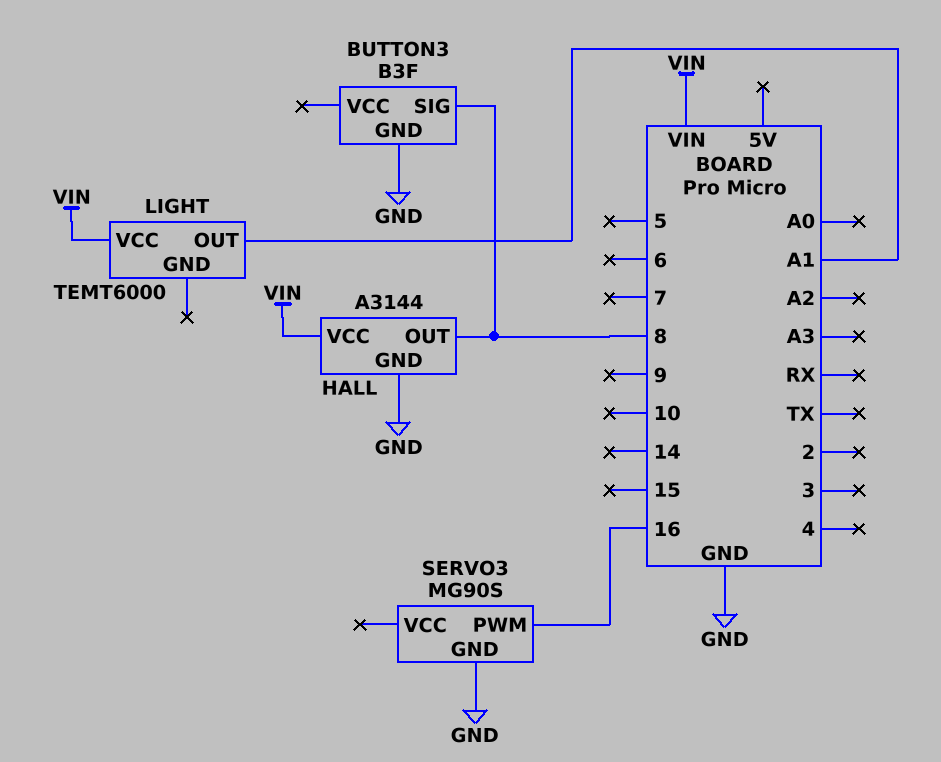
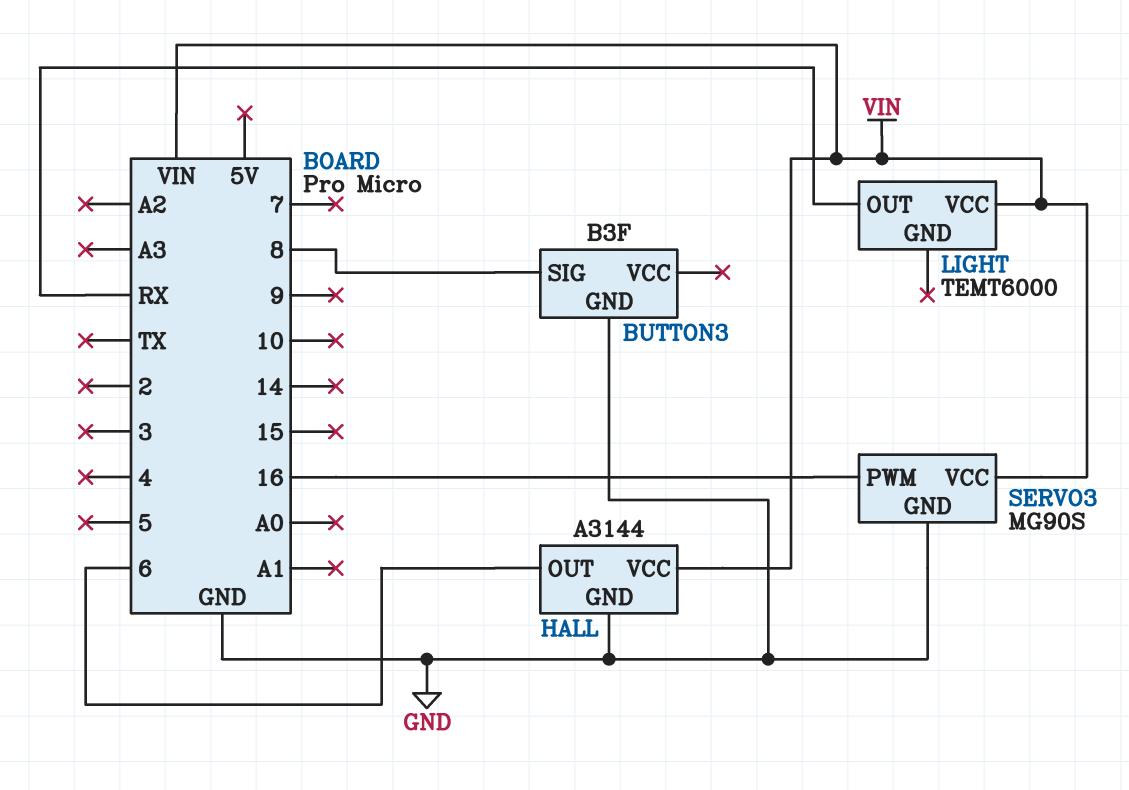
HALL pin OUT: 8 -> 6
LIGHT pin OUT: A1 -> RX
SERVO3 pin VCC: none -> VIN

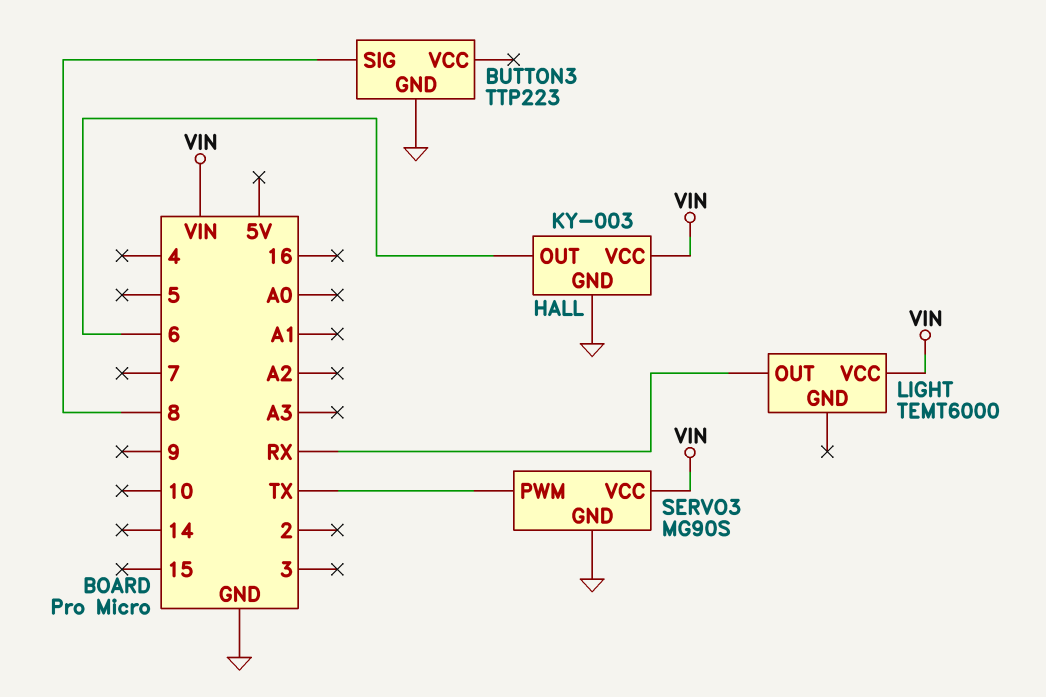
BUTTON3: B3F -> TTP223
HALL: A3144 -> KY-003
SERVO3 pin PWM: 16 -> TX

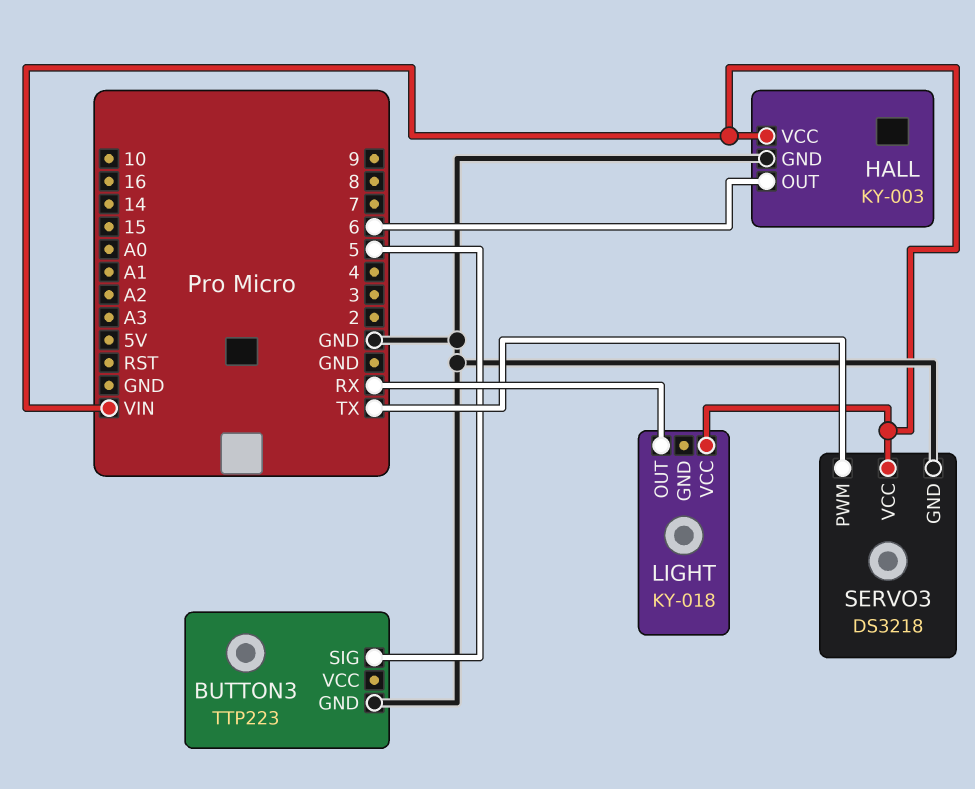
BUTTON3 pin SIG: 8 -> 5
LIGHT: TEMT6000 -> KY-018
SERVO3: MG90S -> DS3218

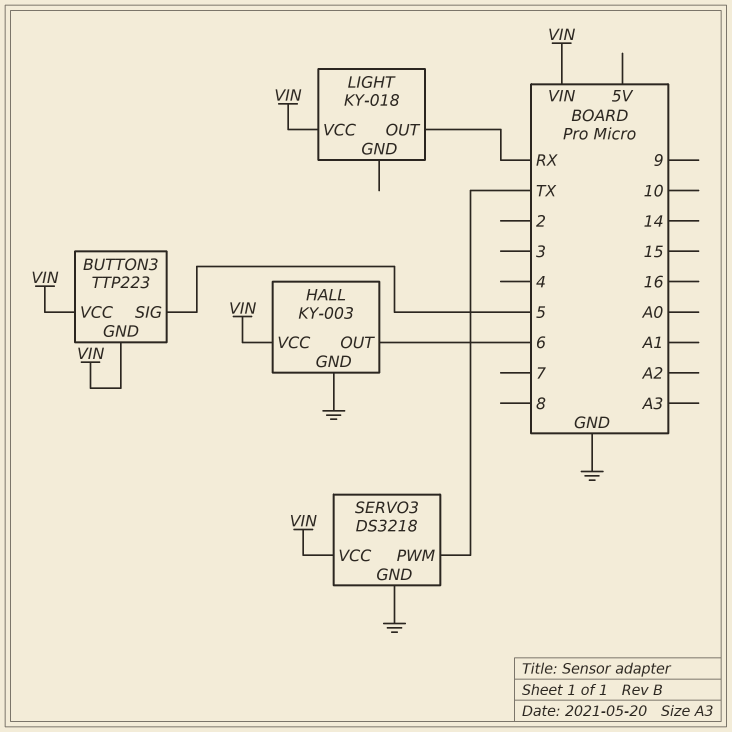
BUTTON3 pin GND: GND -> VIN
BUTTON3 pin VCC: none -> VIN

